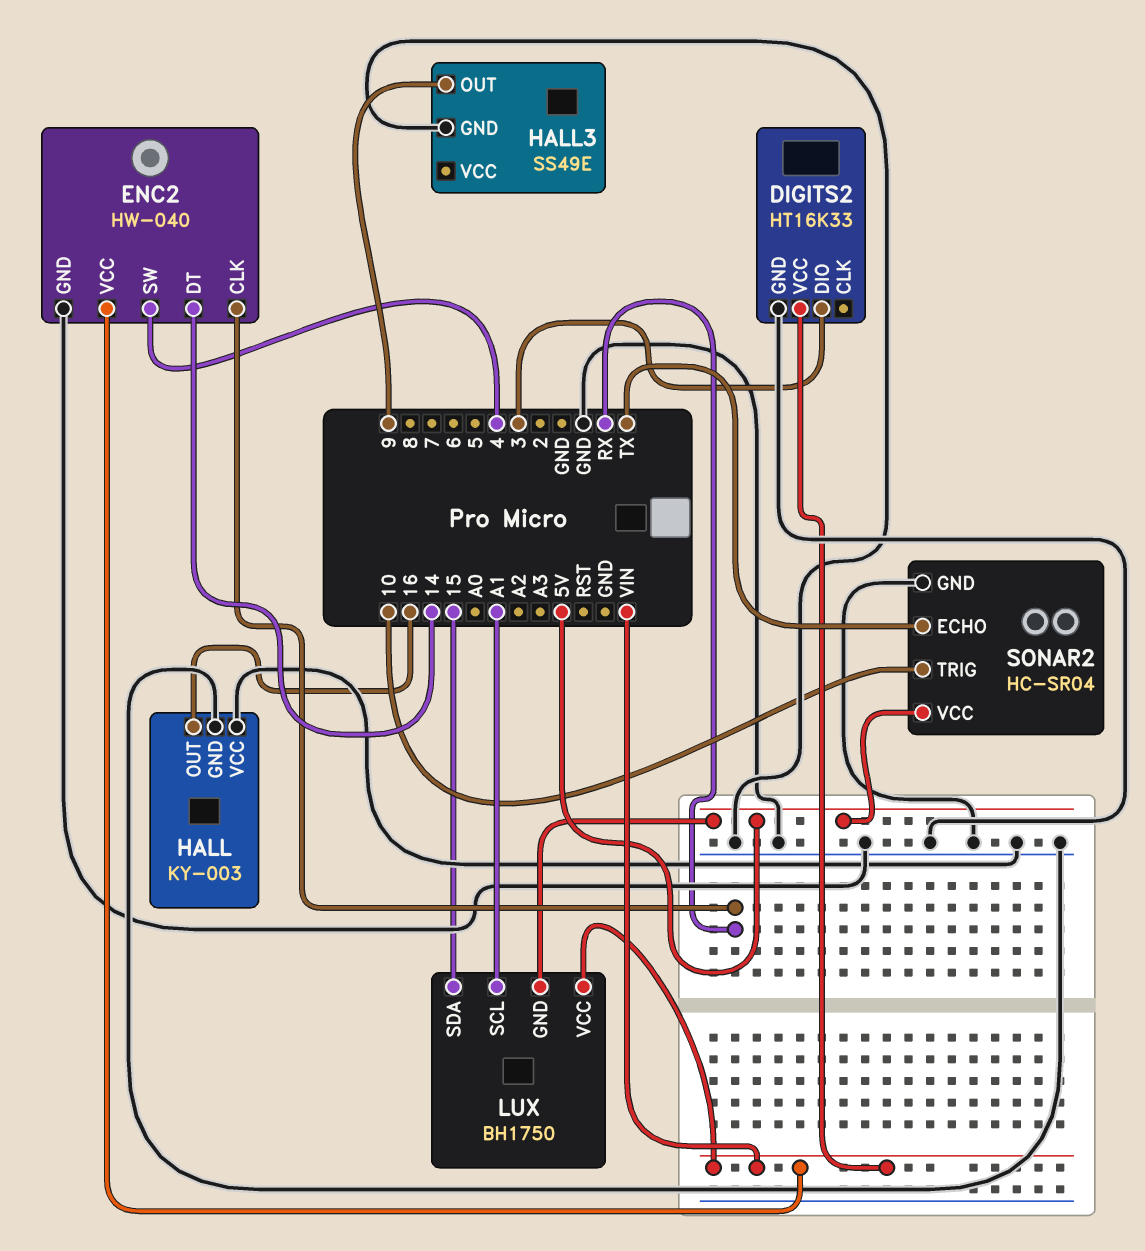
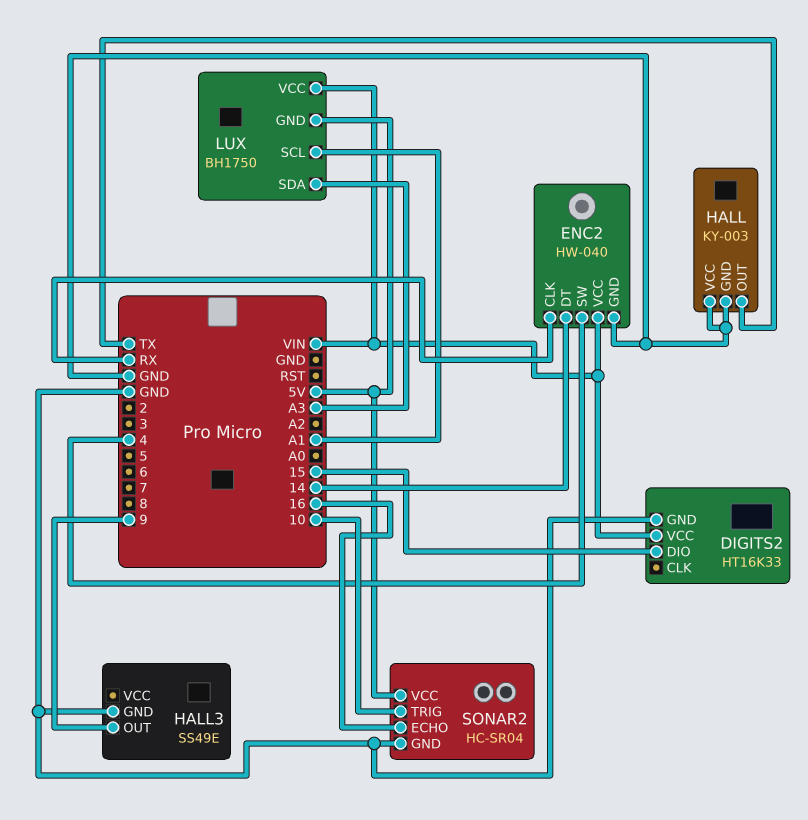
DIGITS2 pin DIO: 3 -> 15
HALL pin OUT: 16 -> TX
LUX pin SDA: 15 -> A3
SONAR2 pin ECHO: TX -> 16

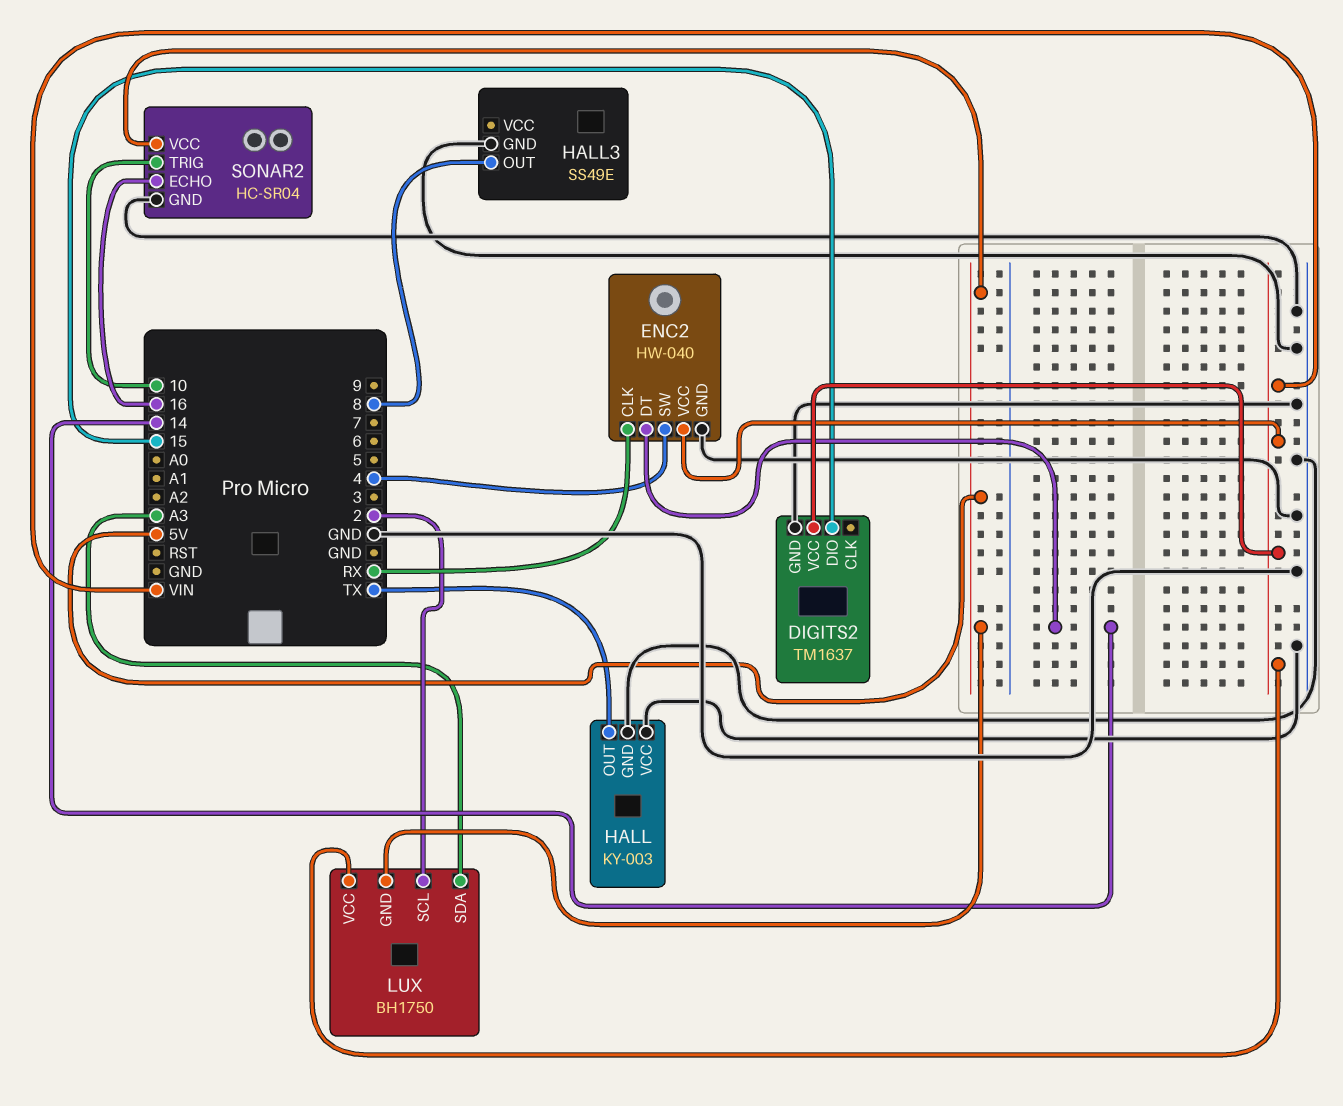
DIGITS2: HT16K33 -> TM1637
HALL3 pin OUT: 9 -> 8
LUX pin SCL: A1 -> 2

